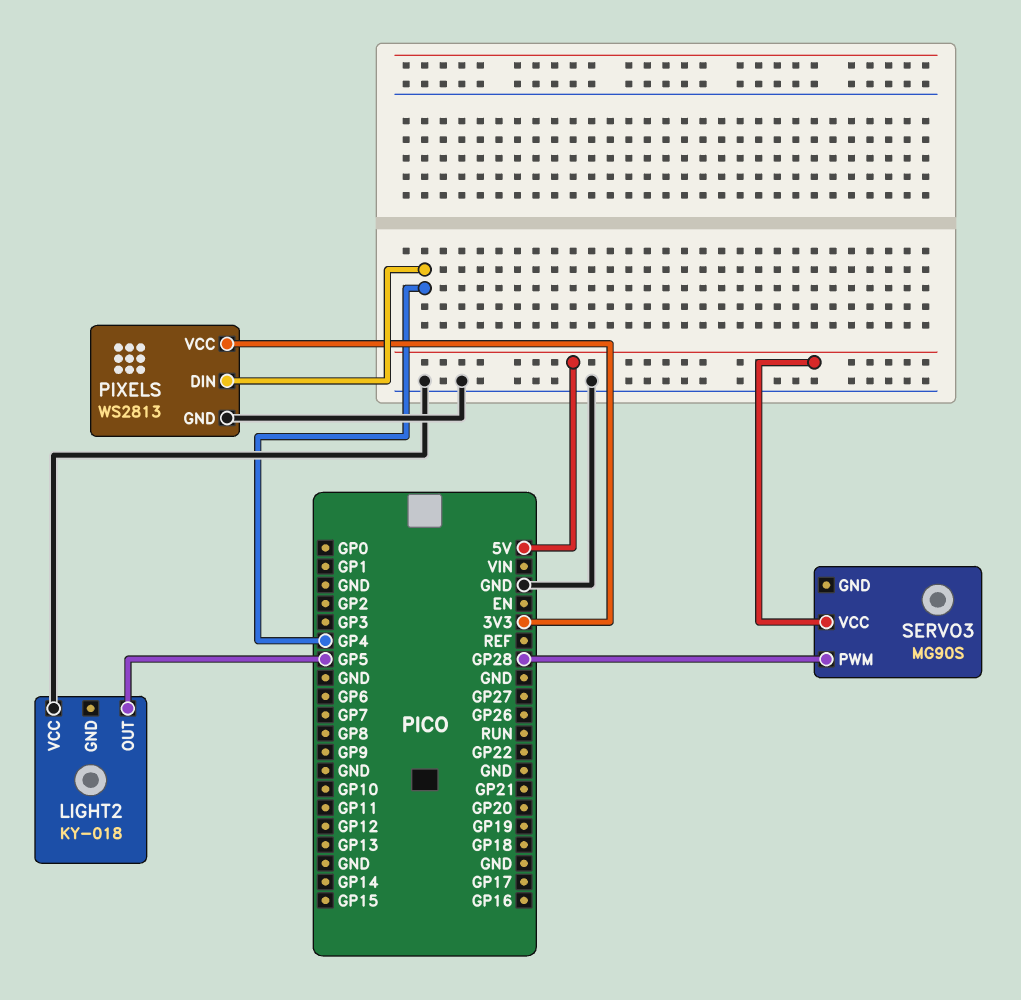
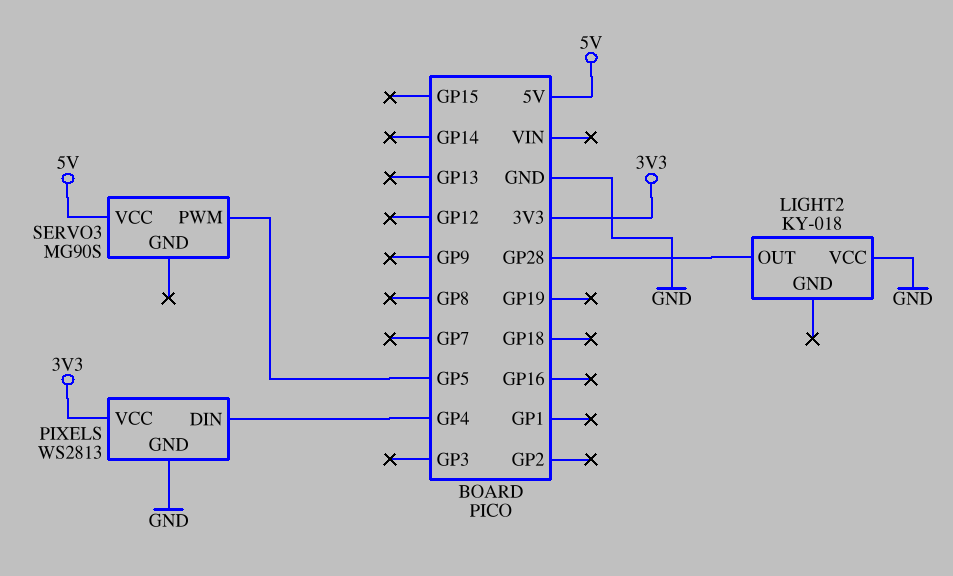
LIGHT2 pin OUT: GP5 -> GP28
SERVO3 pin PWM: GP28 -> GP5

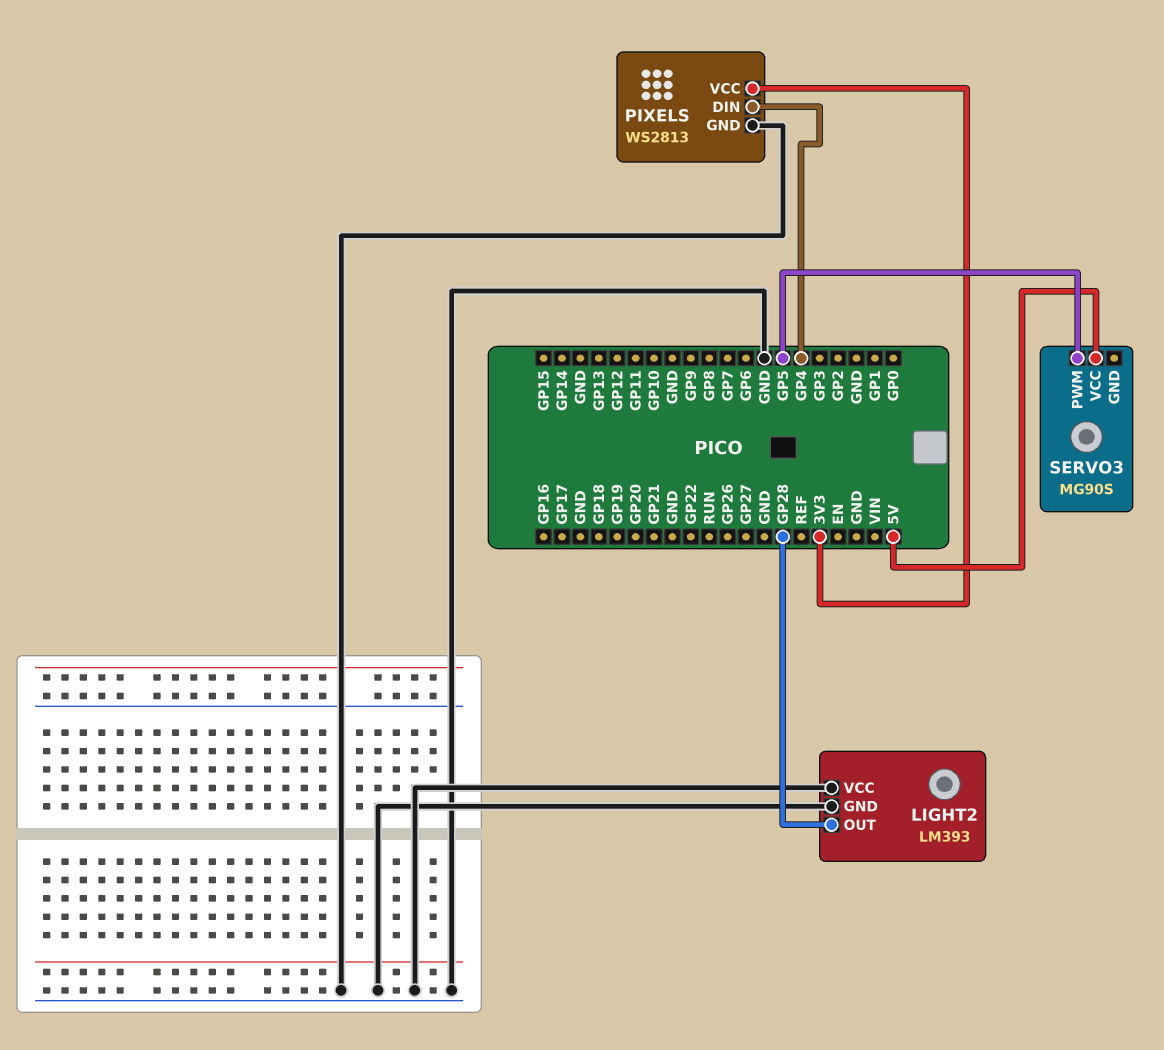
LIGHT2: KY-018 -> LM393
LIGHT2 pin GND: none -> GND

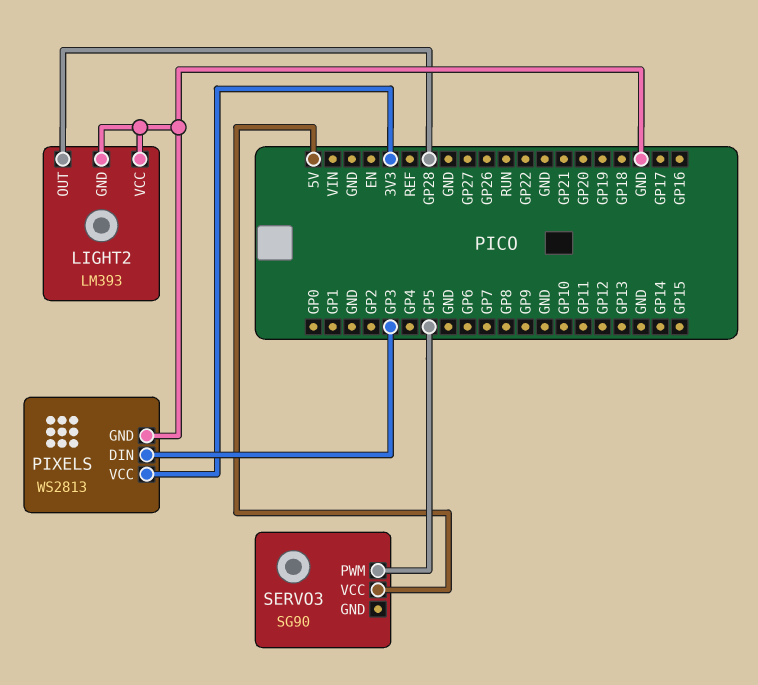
PIXELS pin DIN: GP4 -> GP3
SERVO3: MG90S -> SG90

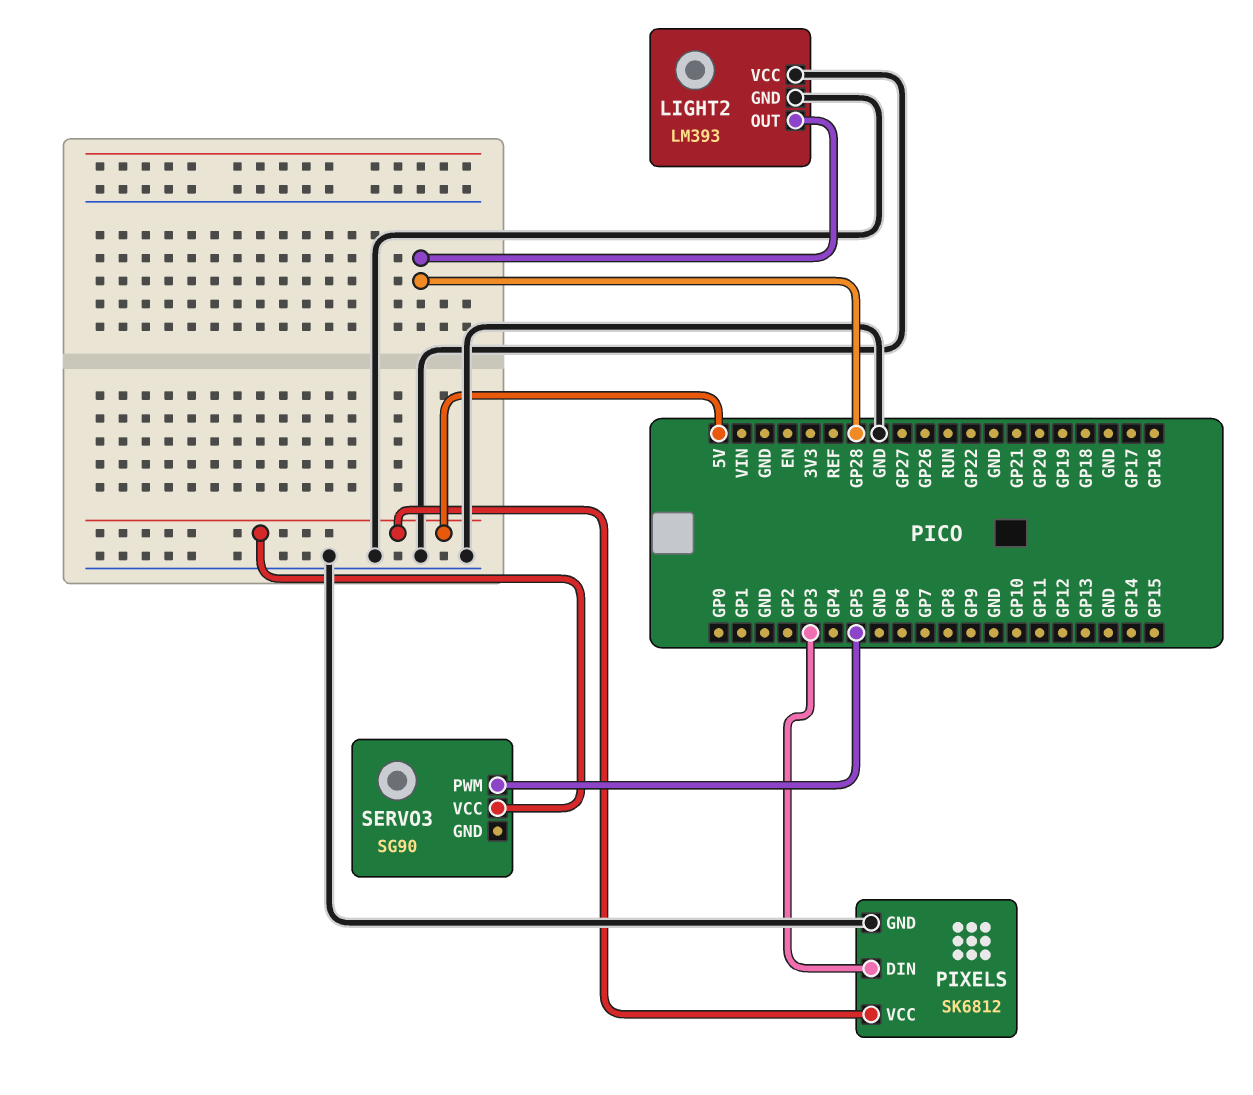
PIXELS: WS2813 -> SK6812
PIXELS pin VCC: 3V3 -> 5V

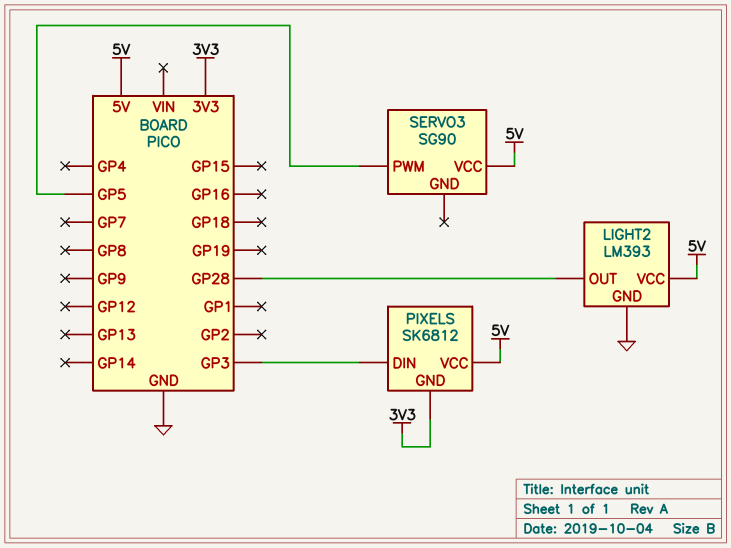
LIGHT2 pin VCC: GND -> 5V
PIXELS pin GND: GND -> 3V3

